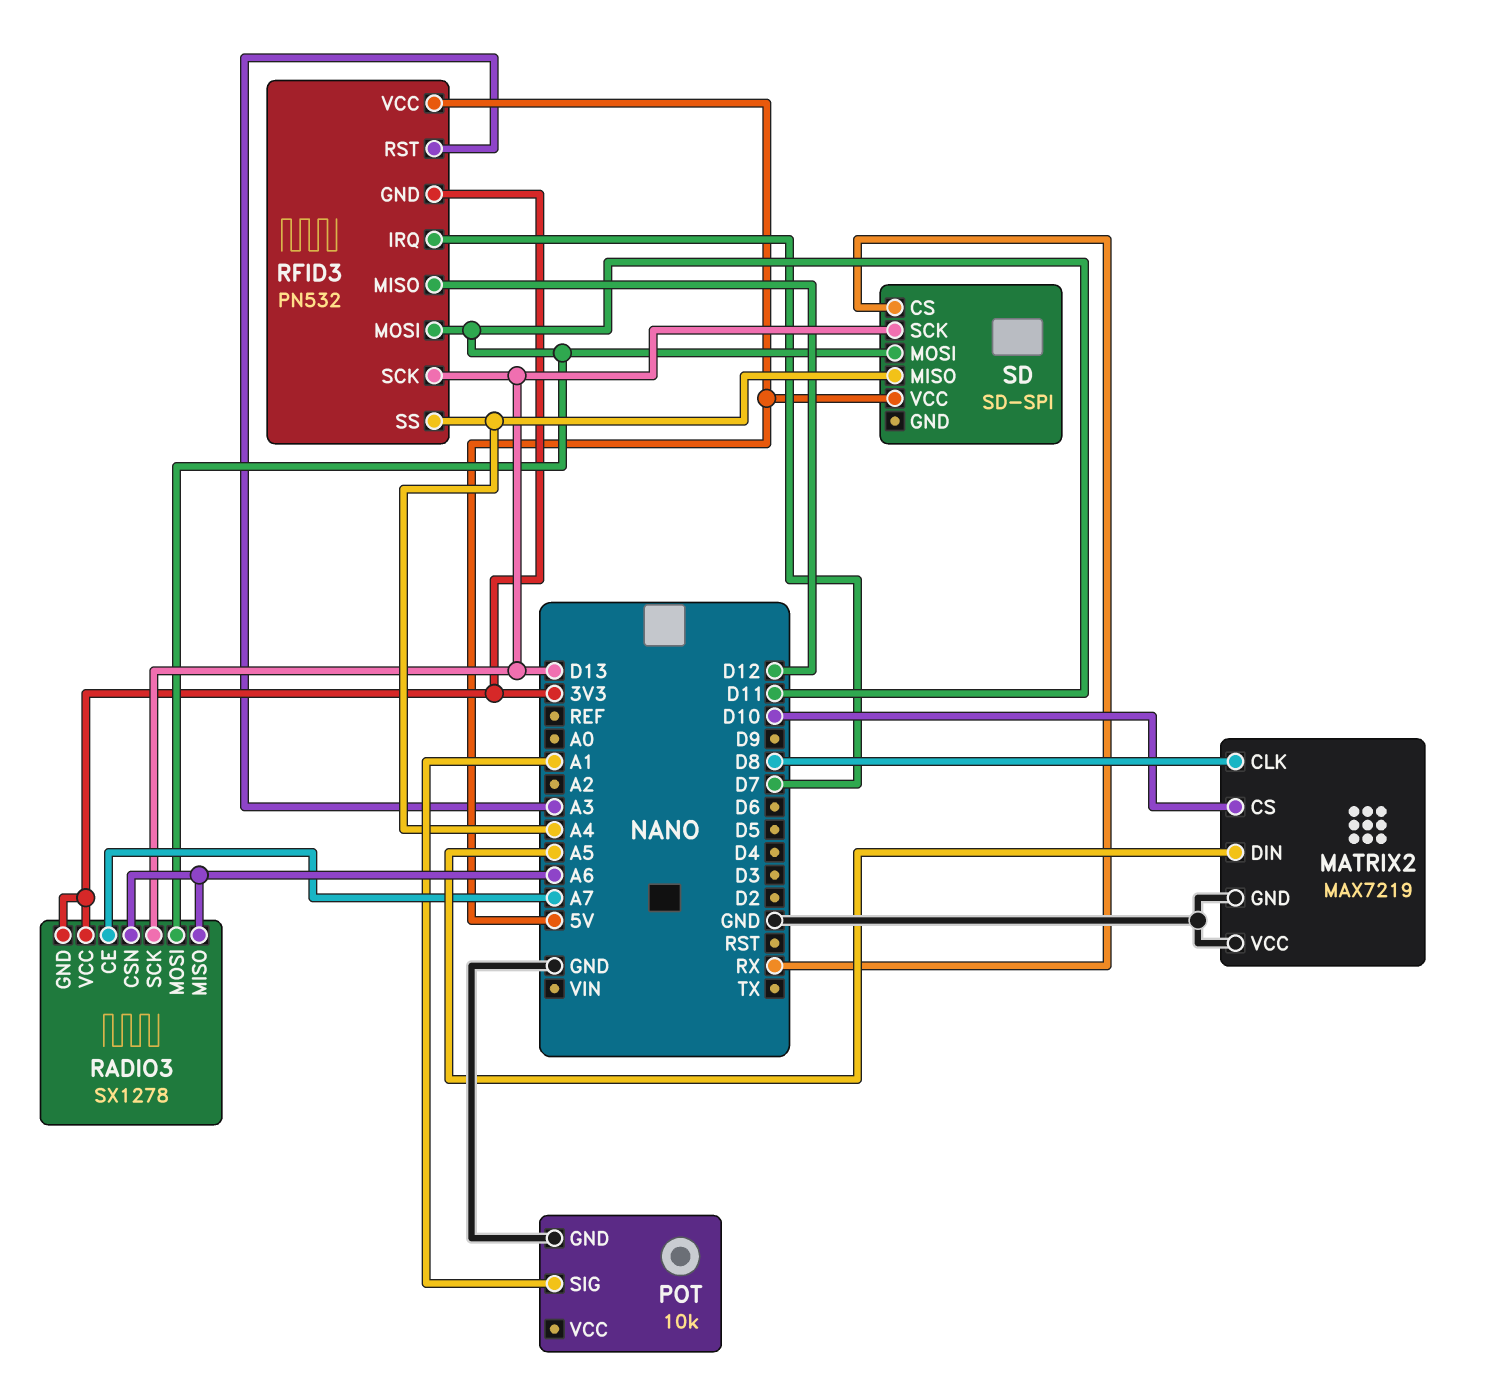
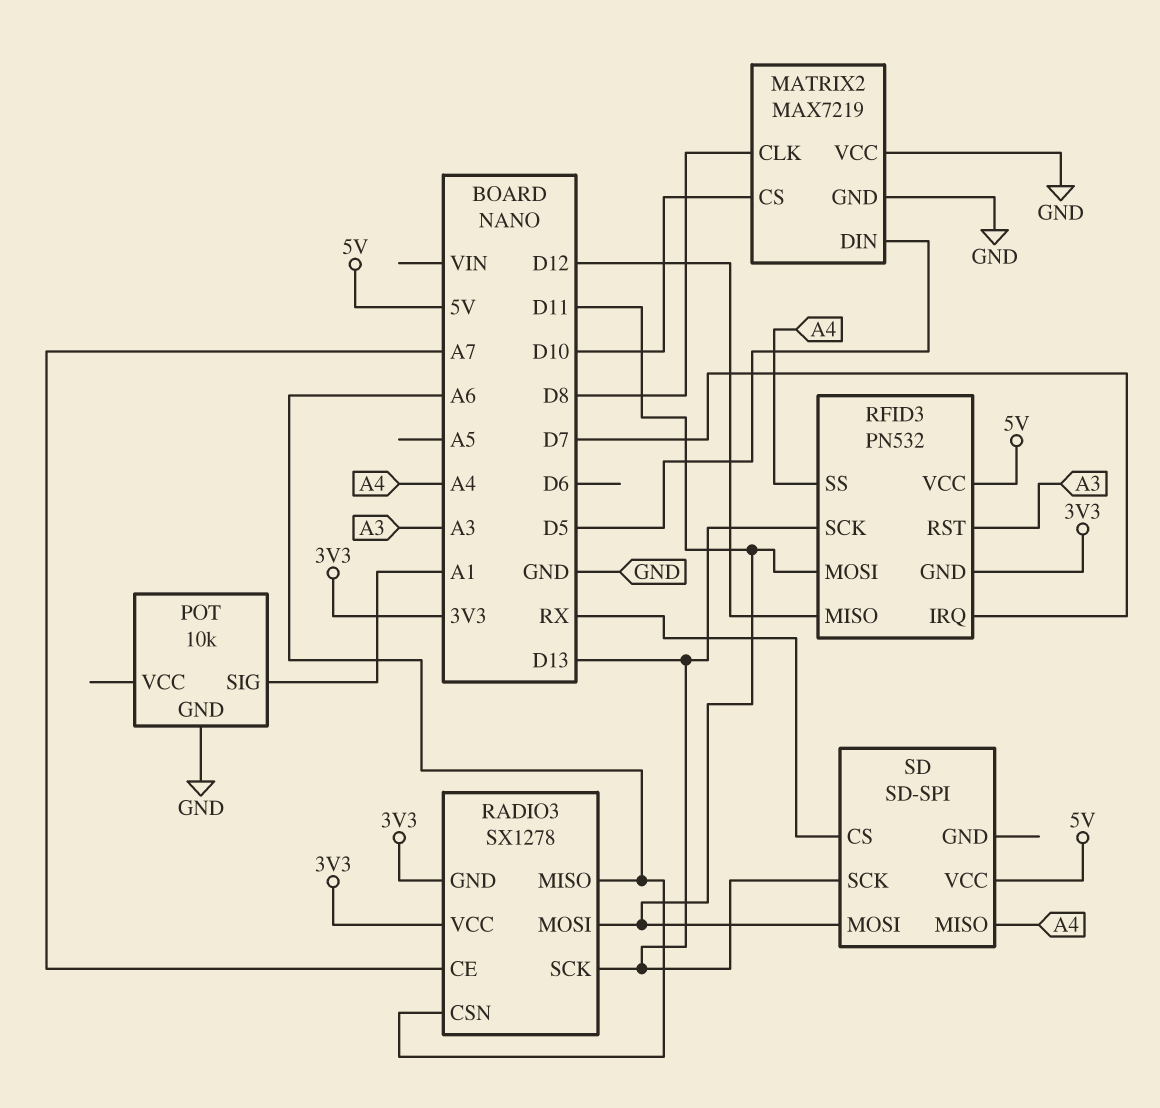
MATRIX2 pin DIN: A5 -> D5

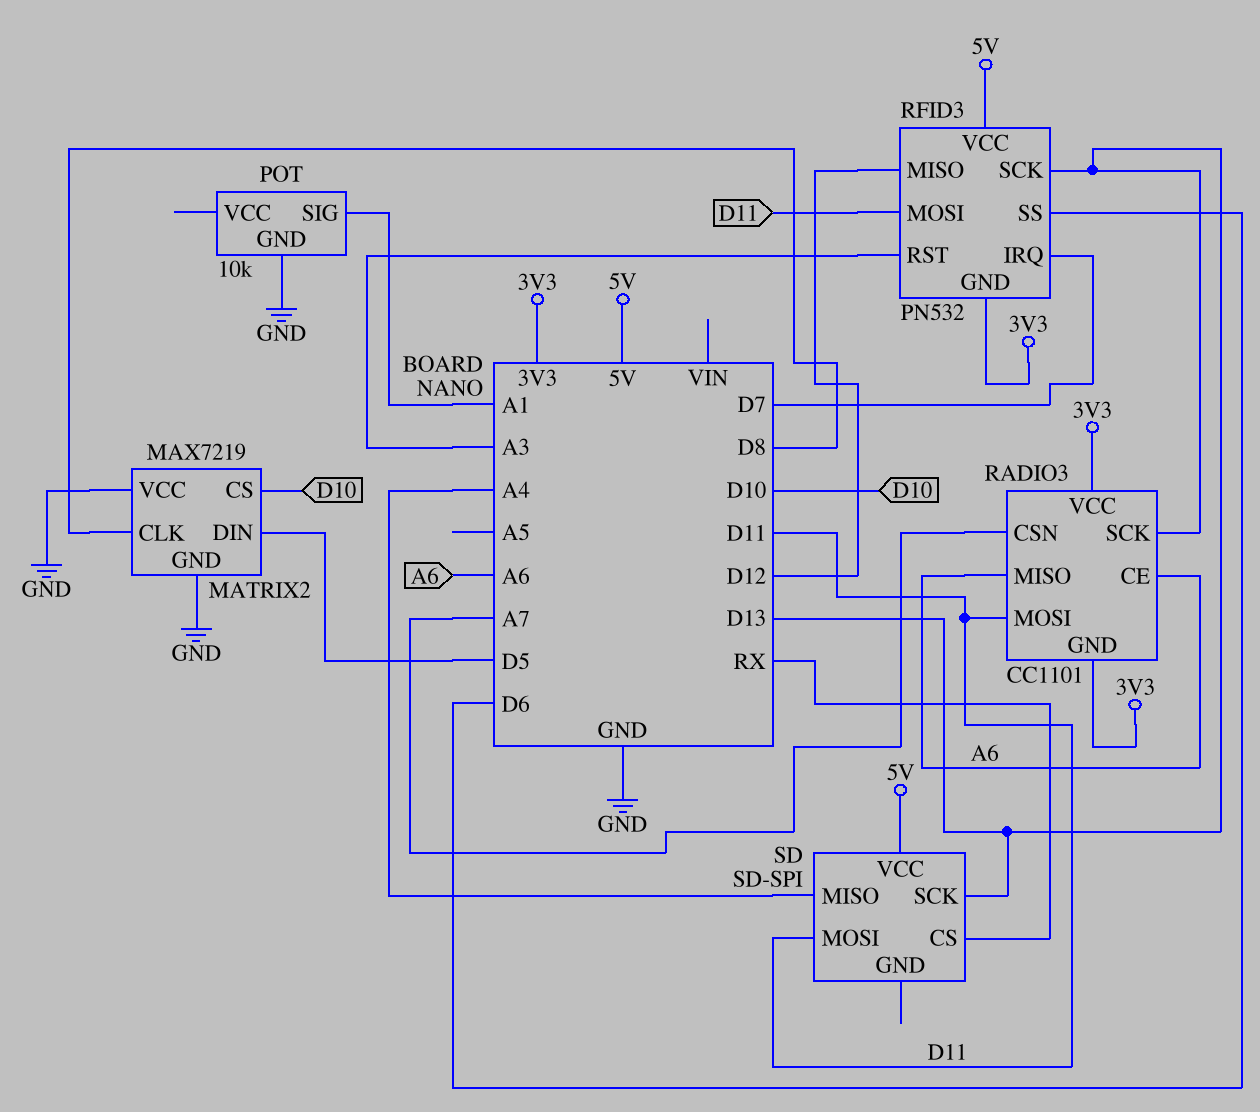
RADIO3: SX1278 -> CC1101
RADIO3 pin CE: A7 -> A6
RADIO3 pin CSN: A6 -> A7
RFID3 pin SS: A4 -> D6

